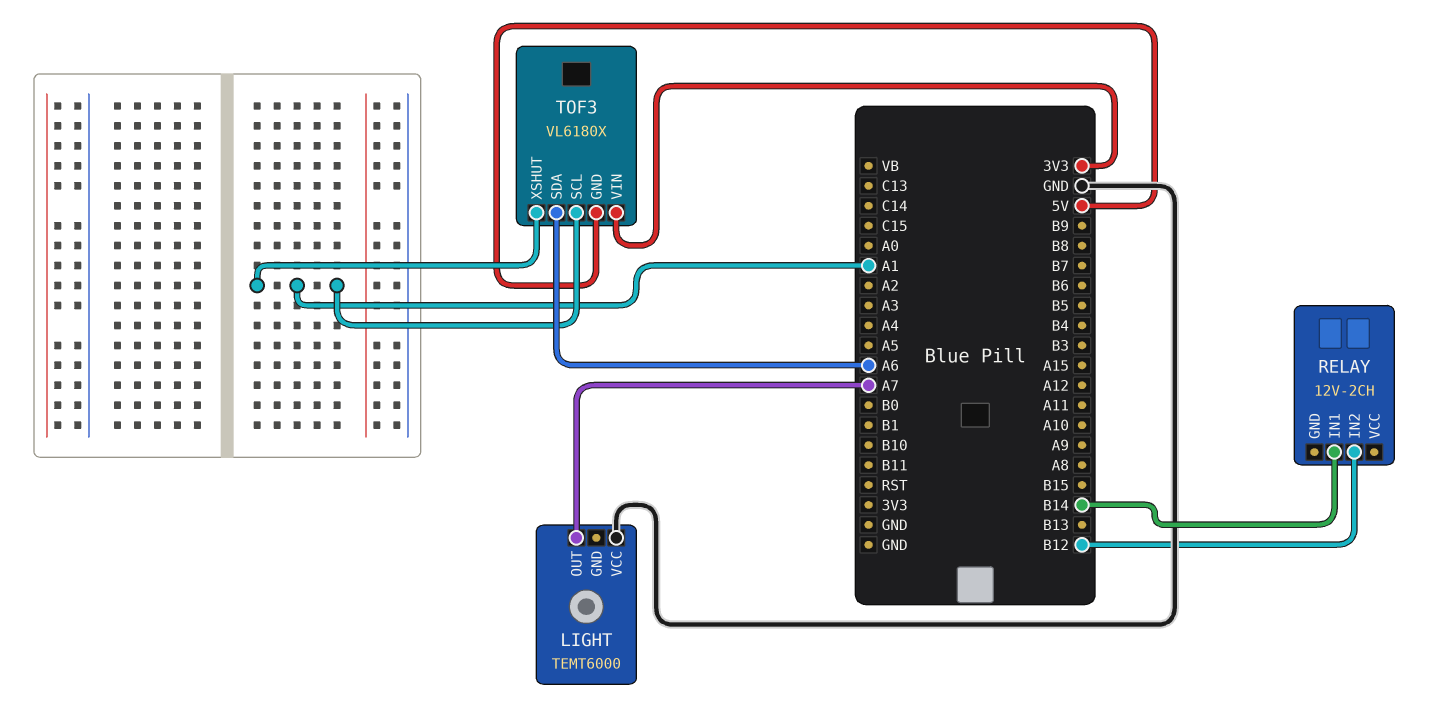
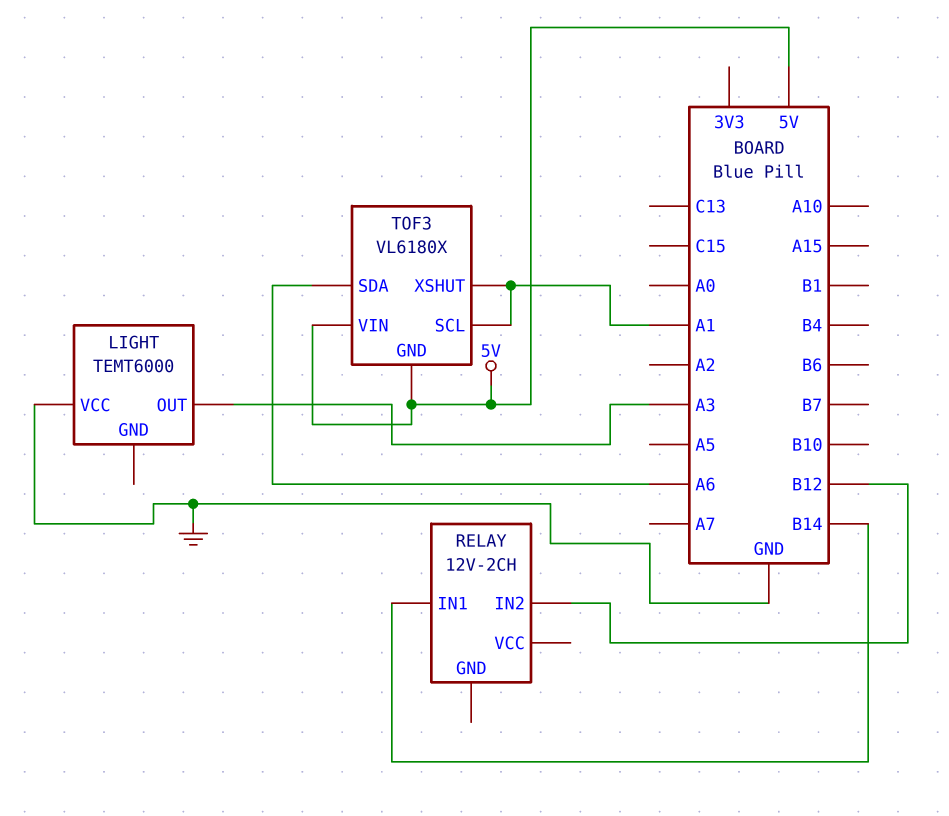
LIGHT pin OUT: A7 -> A3
TOF3 pin VIN: 3V3 -> 5V

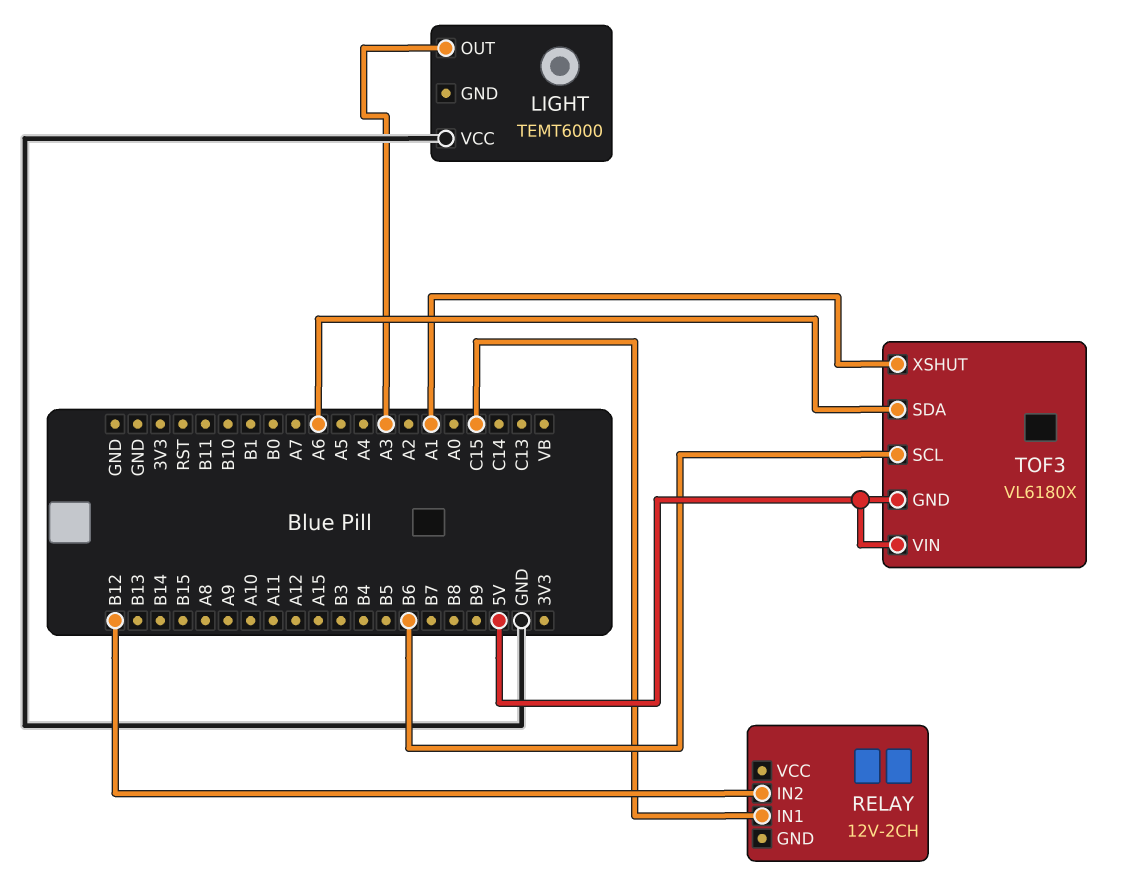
RELAY pin IN1: B14 -> C15
TOF3 pin SCL: A1 -> B6

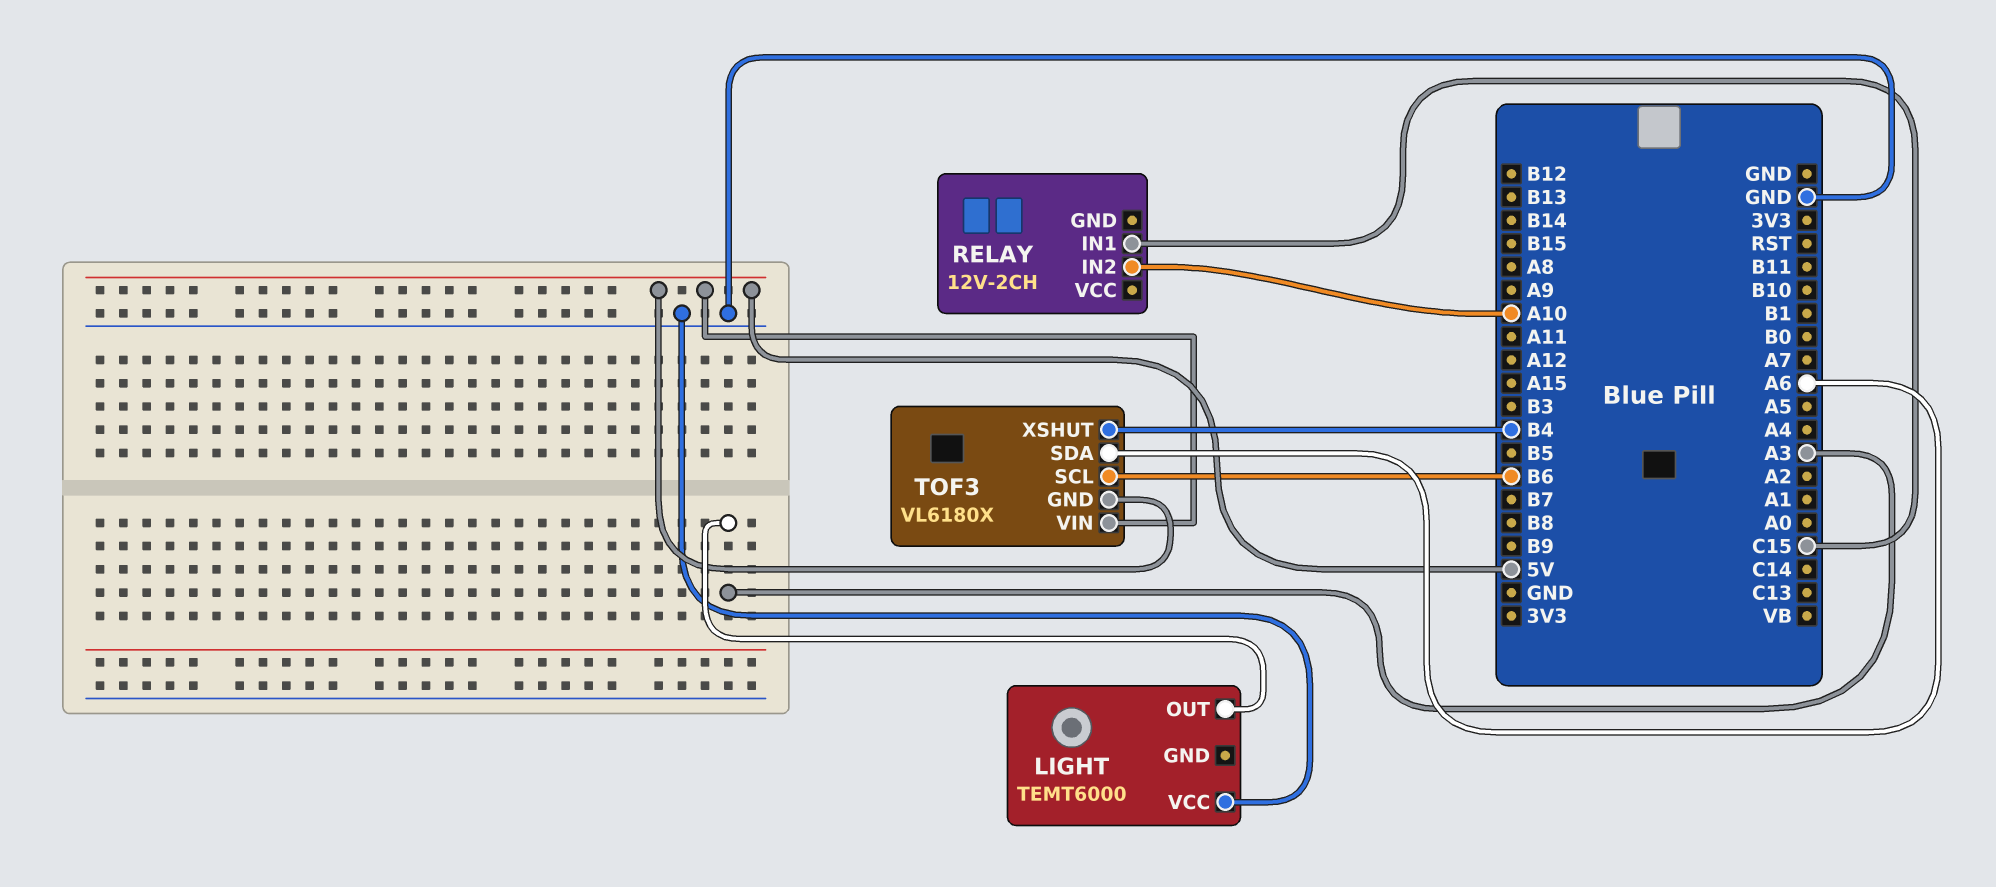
RELAY pin IN2: B12 -> A10
TOF3 pin XSHUT: A1 -> B4

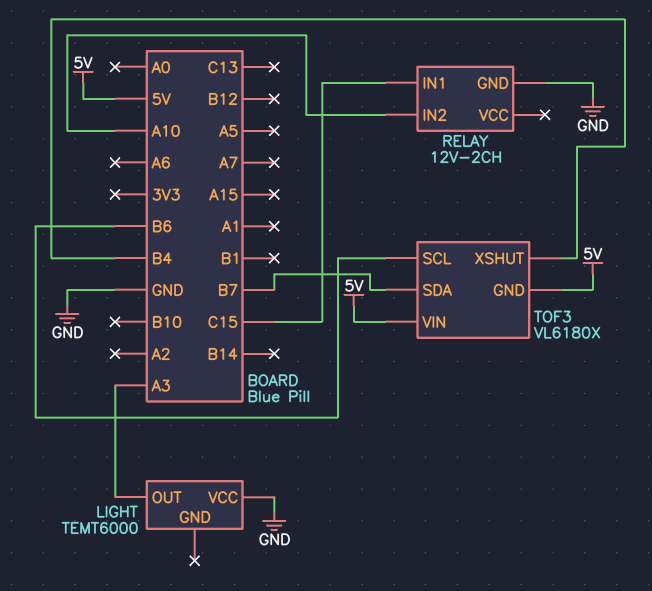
RELAY pin GND: none -> GND
TOF3 pin SDA: A6 -> B7

